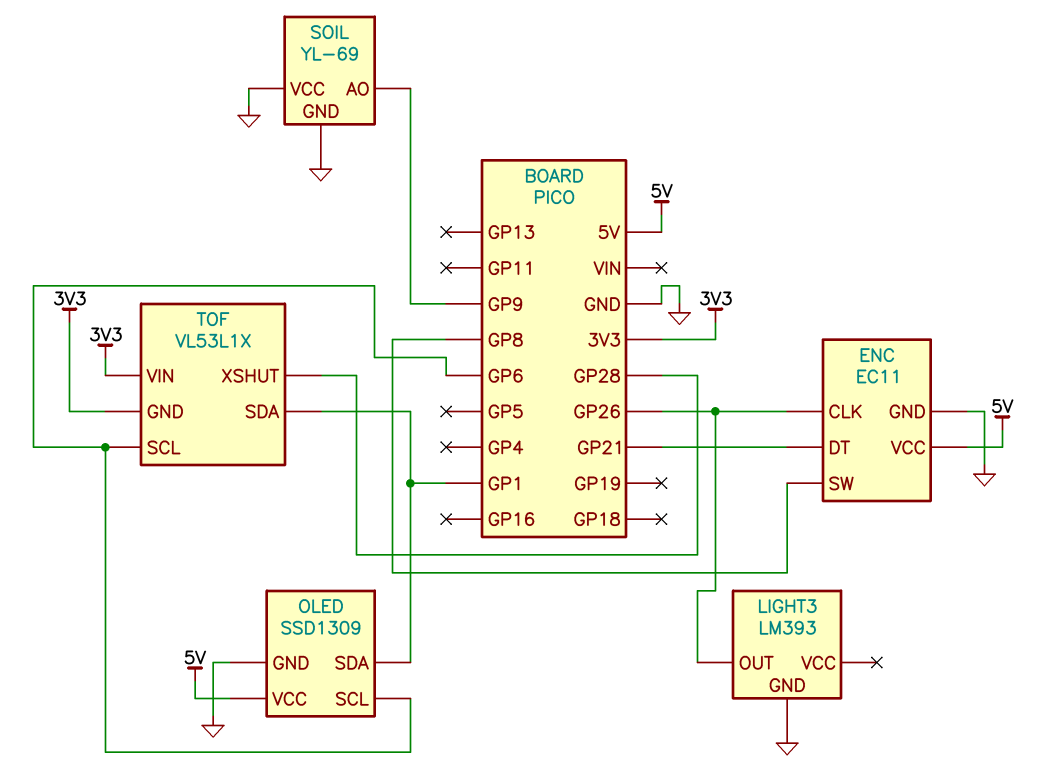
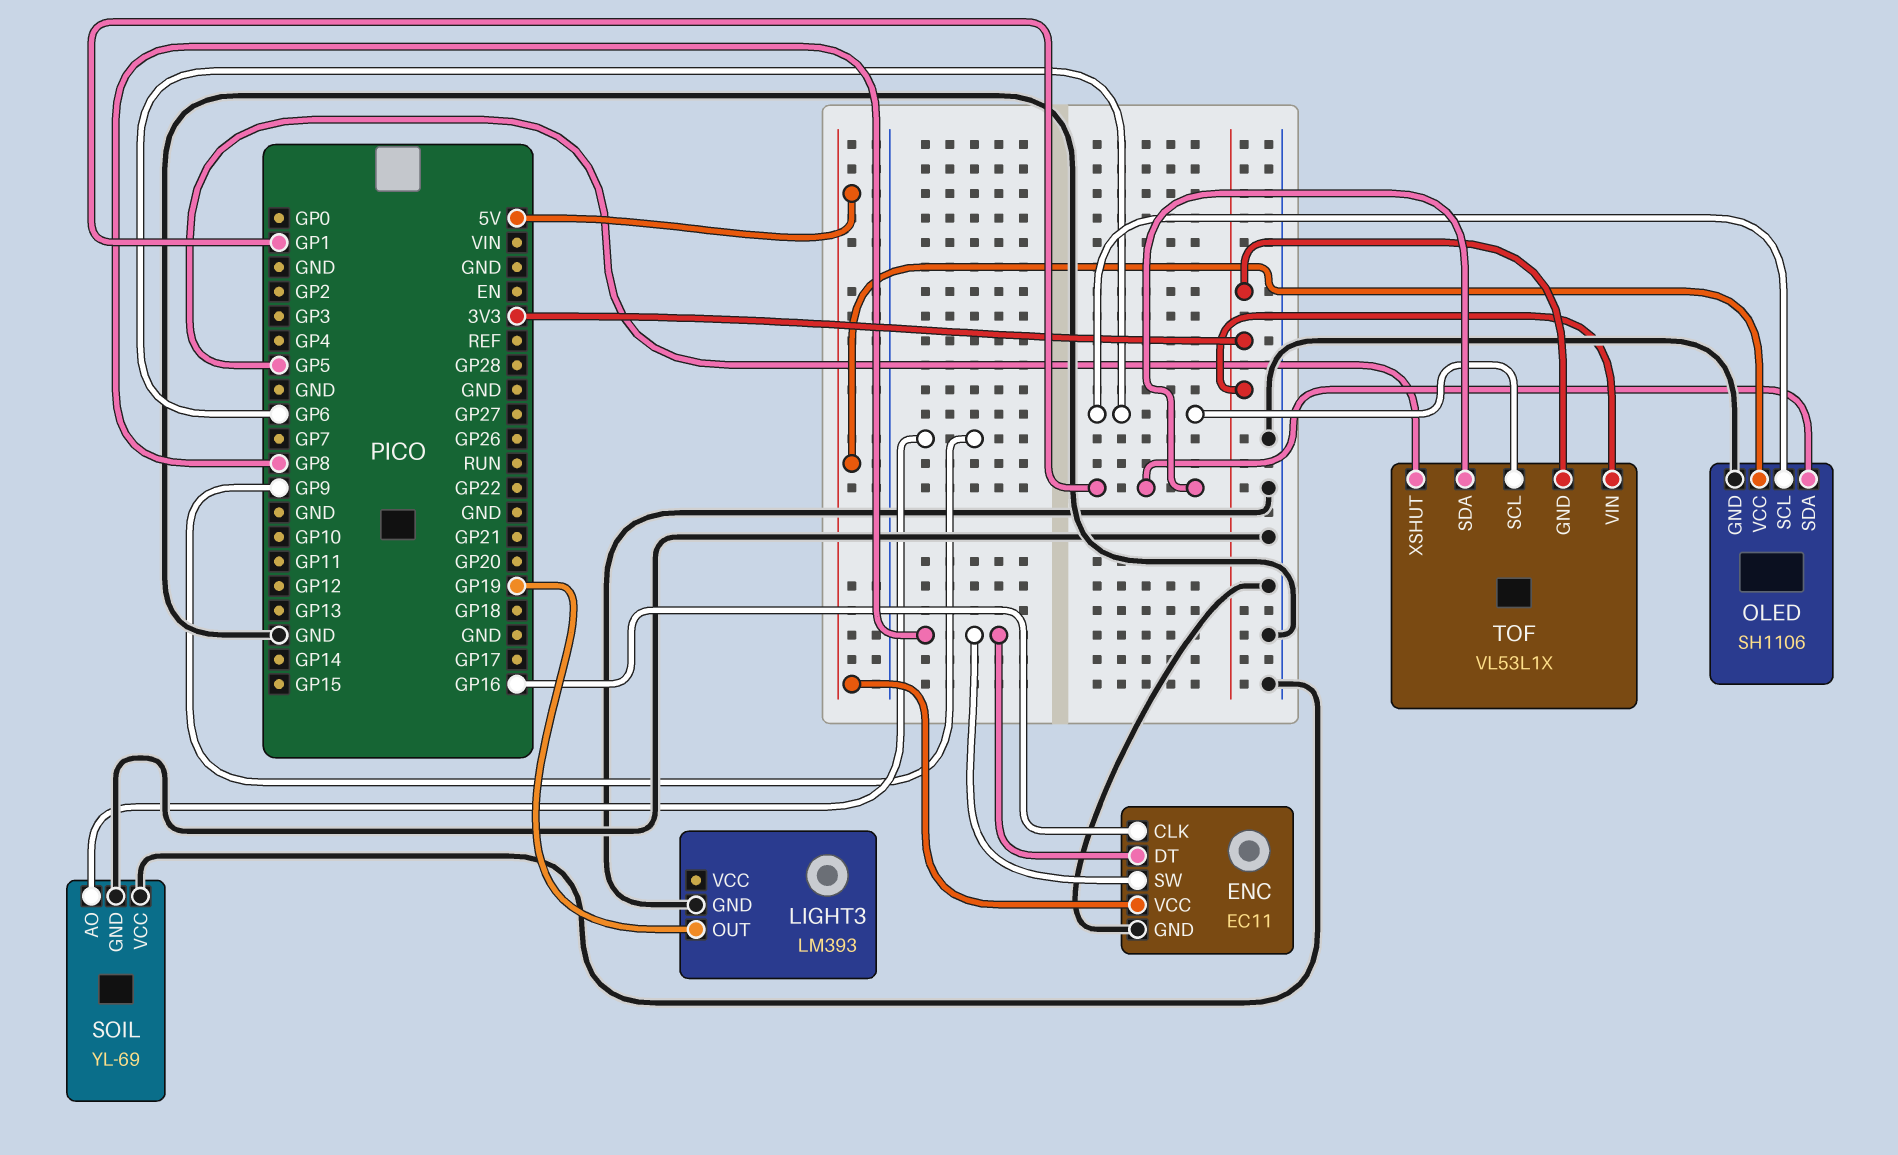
ENC pin CLK: GP26 -> GP16
ENC pin DT: GP21 -> GP8
LIGHT3 pin OUT: GP26 -> GP19
OLED: SSD1309 -> SH1106
TOF pin XSHUT: GP28 -> GP5

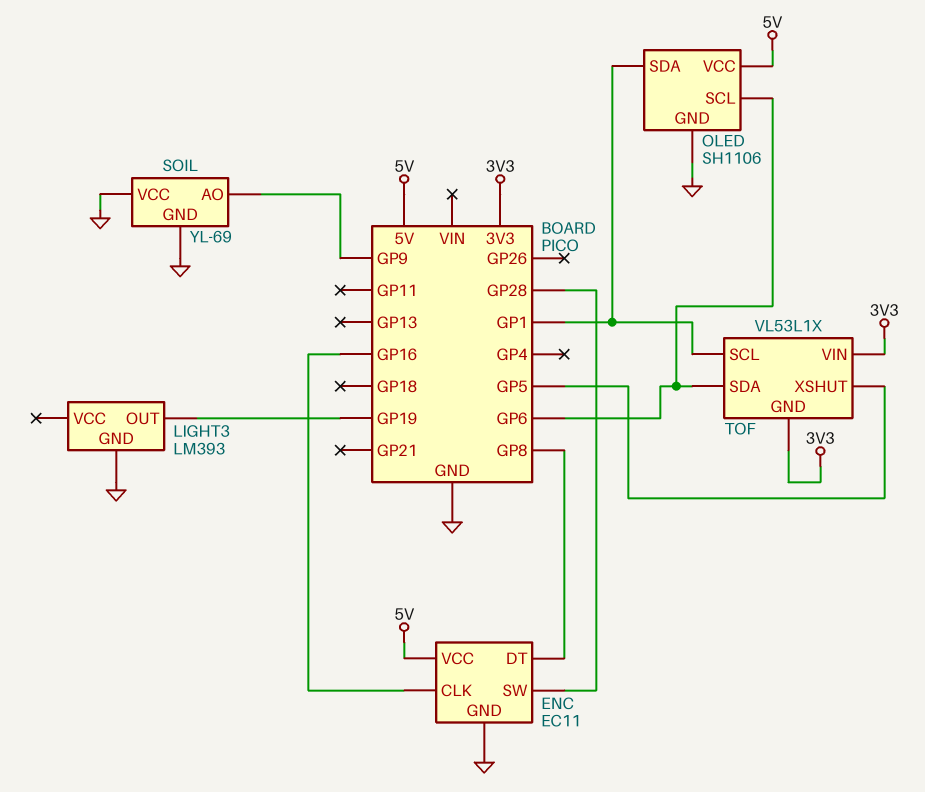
ENC pin SW: GP8 -> GP28
TOF pin SCL: GP6 -> GP1
TOF pin SDA: GP1 -> GP6

